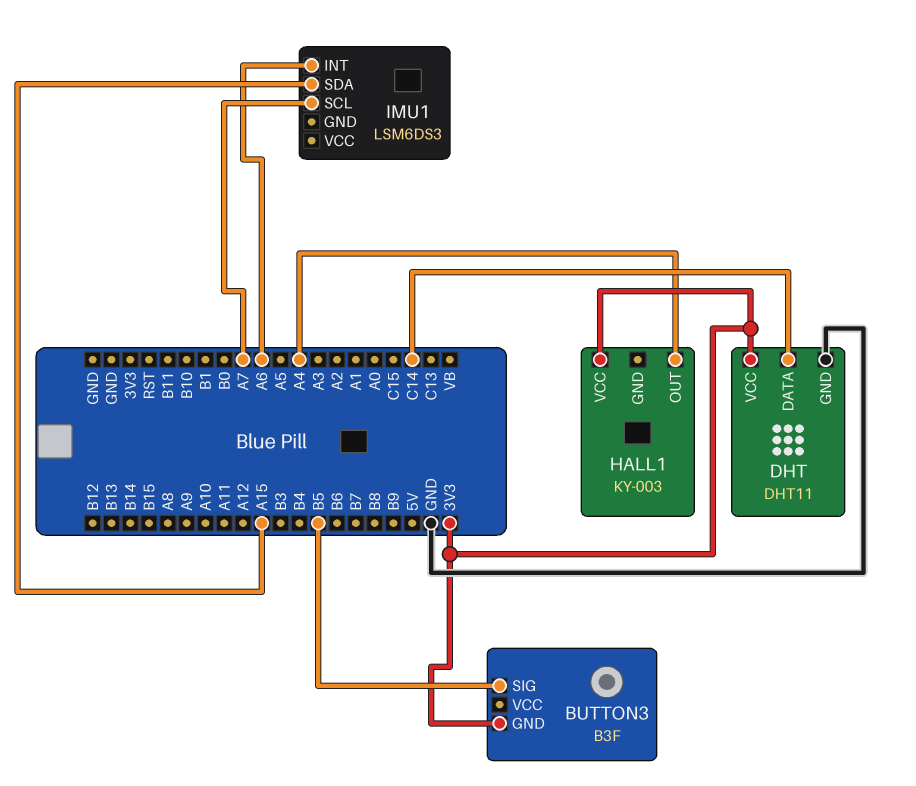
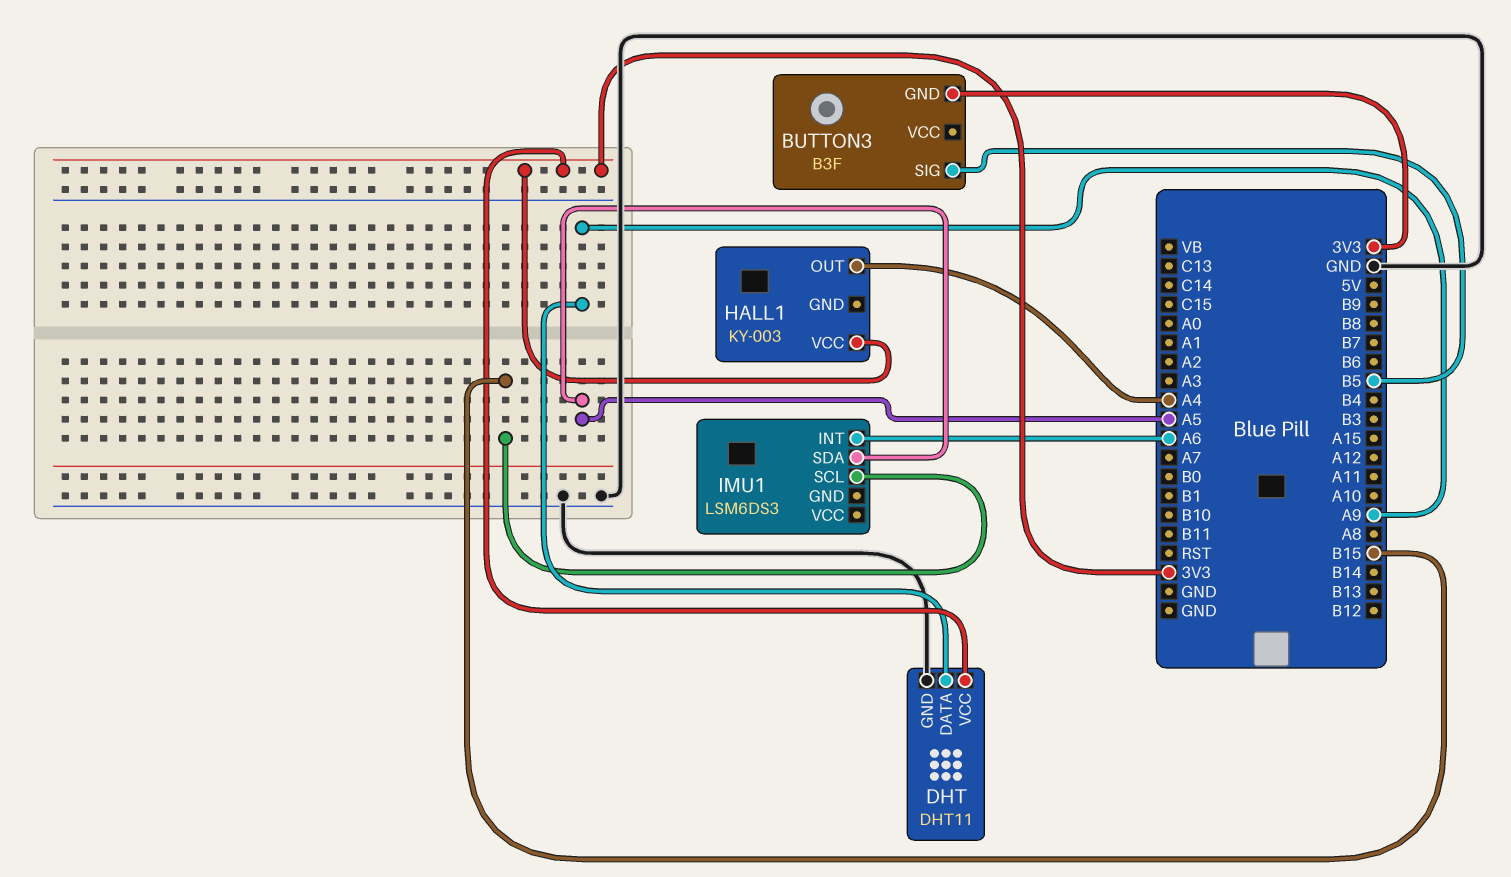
DHT pin DATA: C14 -> A9
IMU1 pin SCL: A7 -> B15
IMU1 pin SDA: A15 -> A5

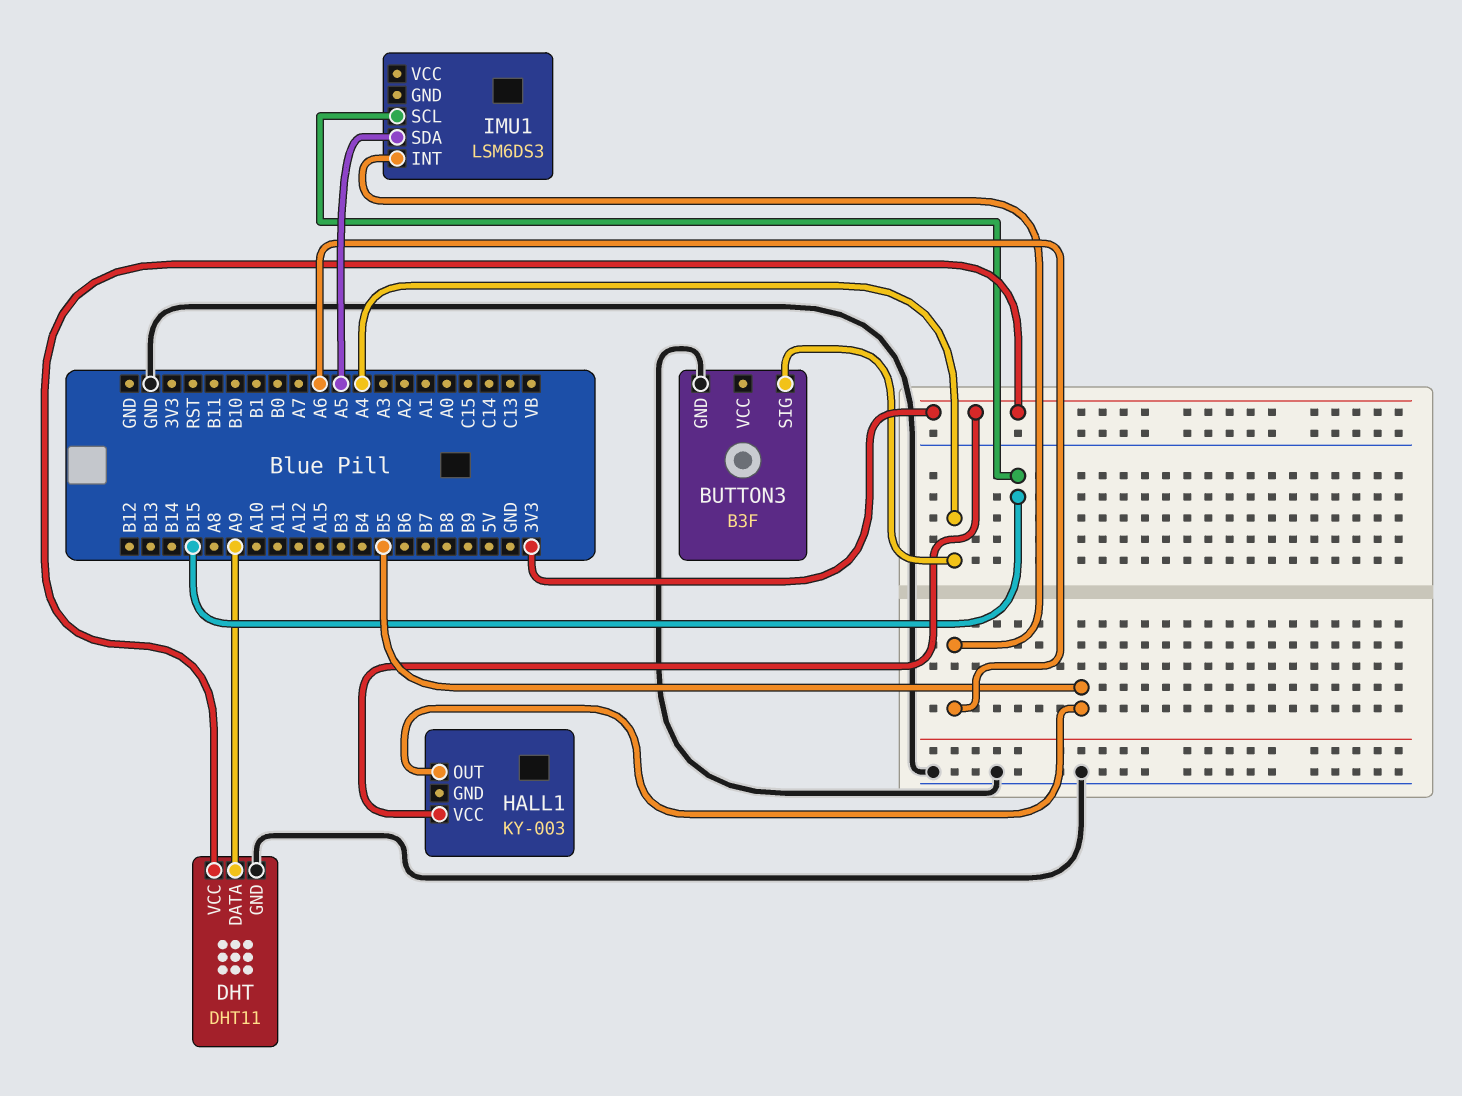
BUTTON3 pin GND: 3V3 -> GND
BUTTON3 pin SIG: B5 -> A4
HALL1 pin OUT: A4 -> B5

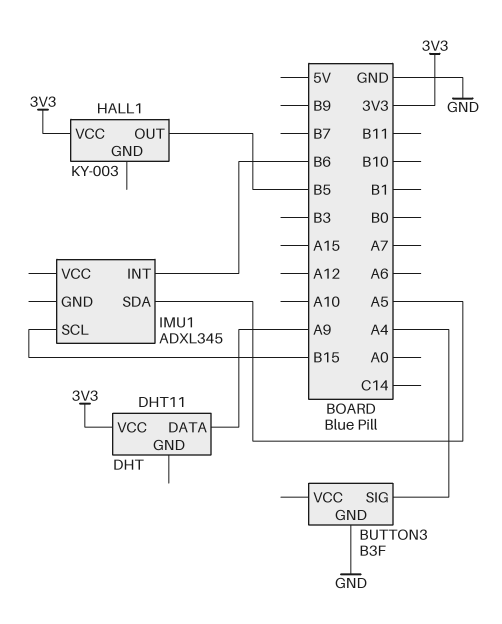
DHT pin GND: GND -> none
IMU1: LSM6DS3 -> ADXL345
IMU1 pin INT: A6 -> B6

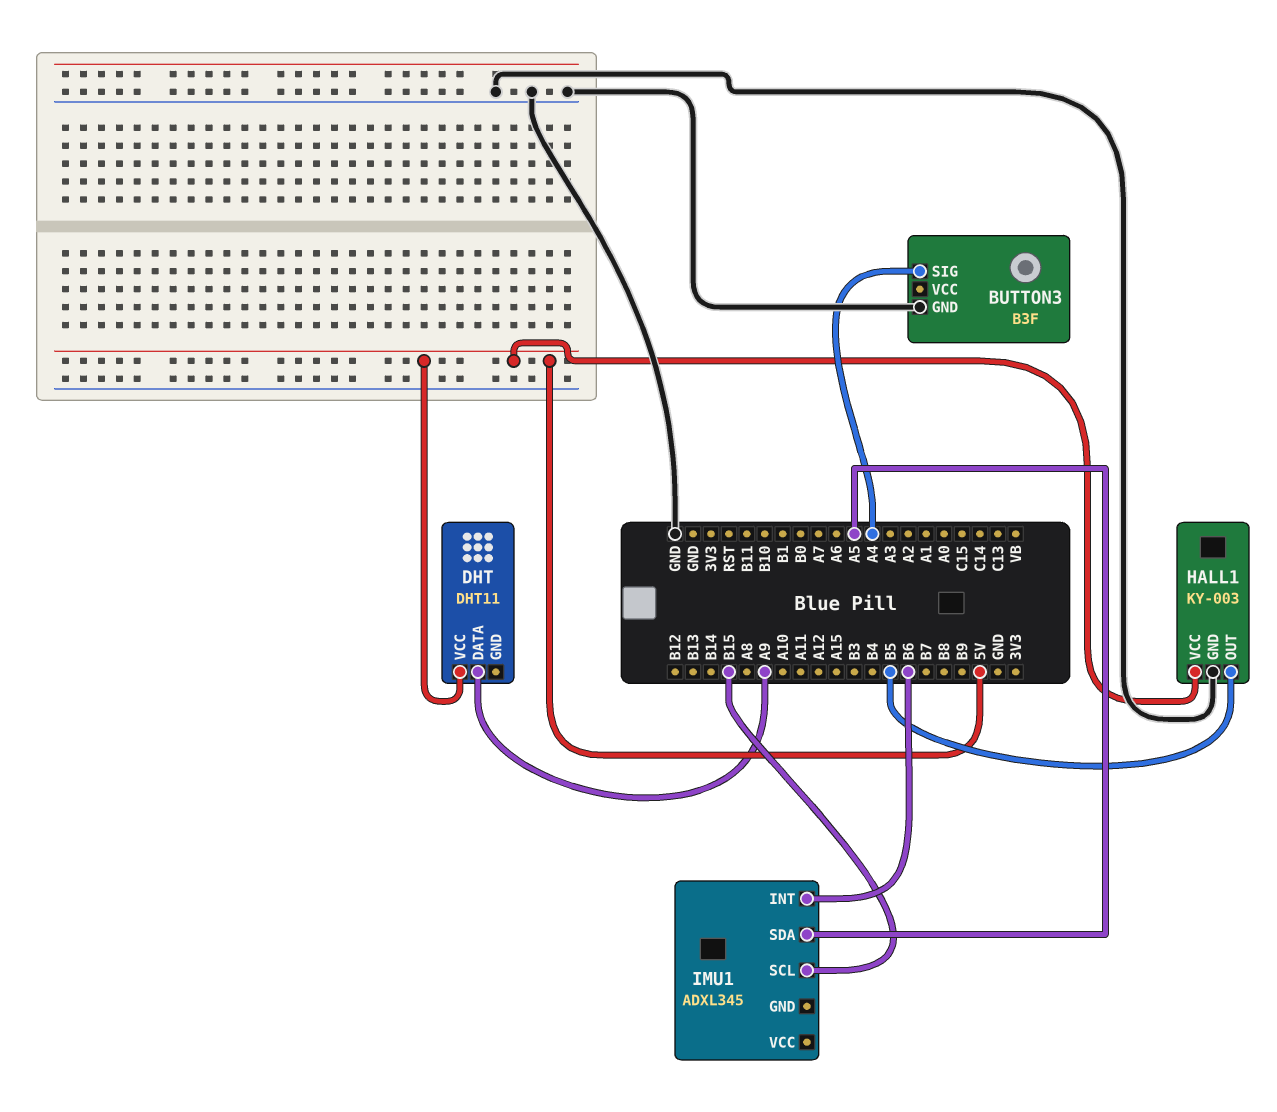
DHT pin VCC: 3V3 -> 5V
HALL1 pin GND: none -> GND
HALL1 pin VCC: 3V3 -> 5V

